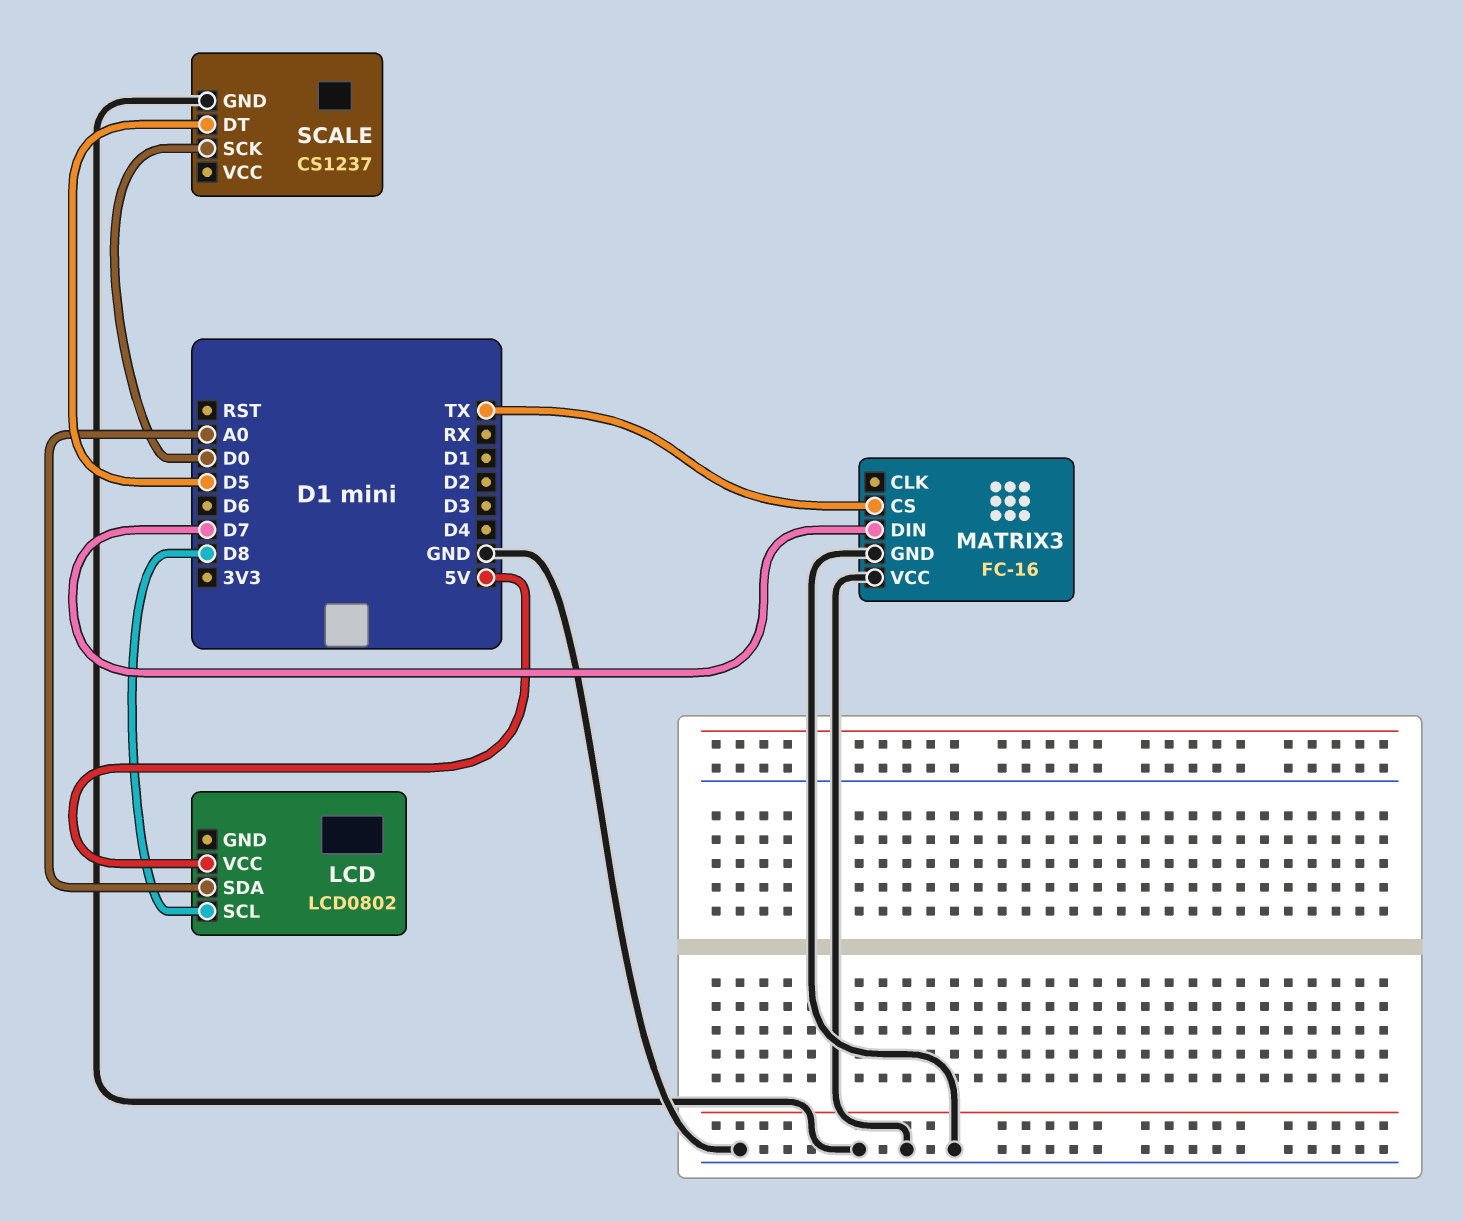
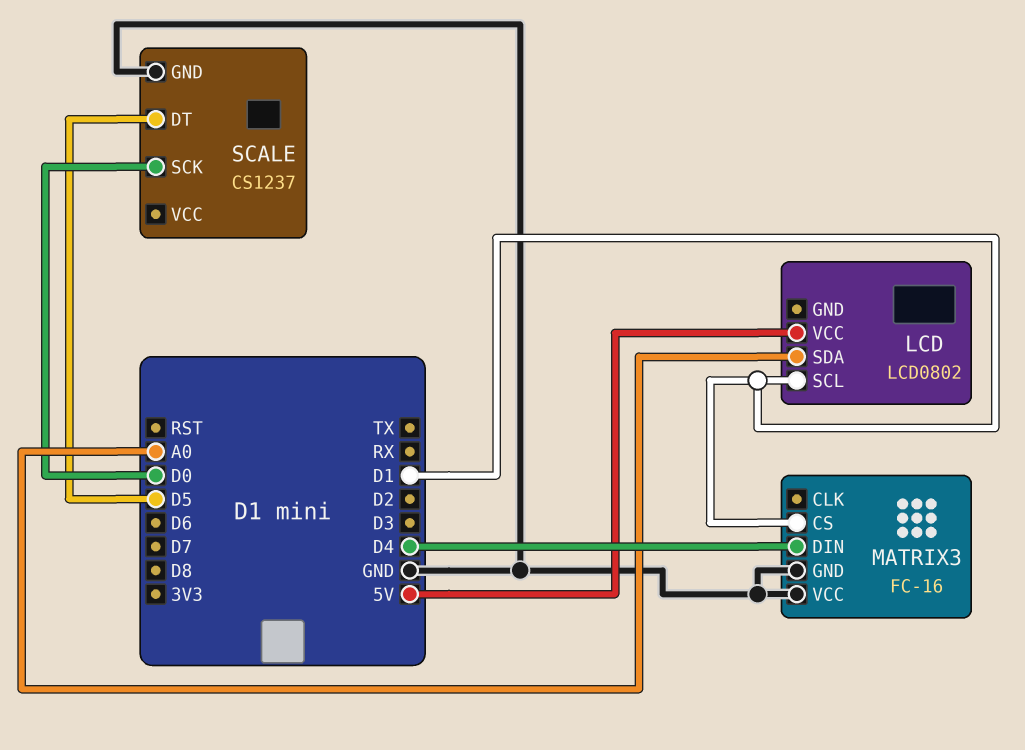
LCD pin SCL: D8 -> D1
MATRIX3 pin CS: TX -> D1
MATRIX3 pin DIN: D7 -> D4

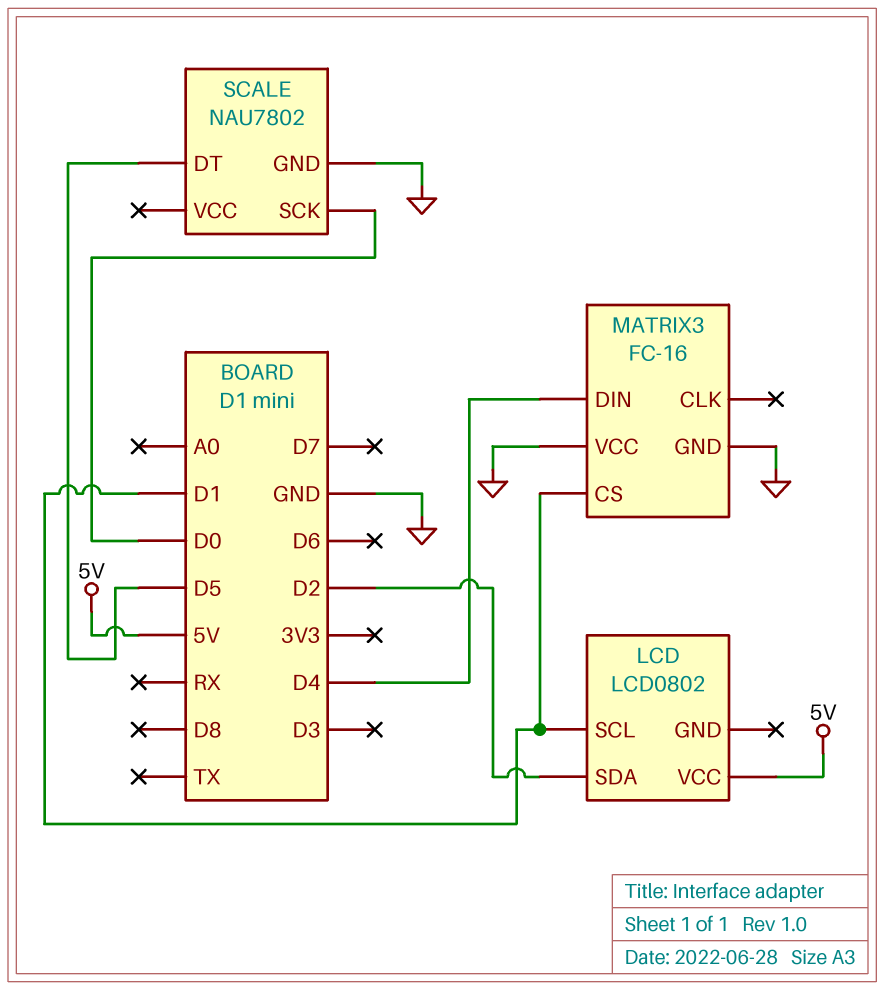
LCD pin SDA: A0 -> D2
SCALE: CS1237 -> NAU7802

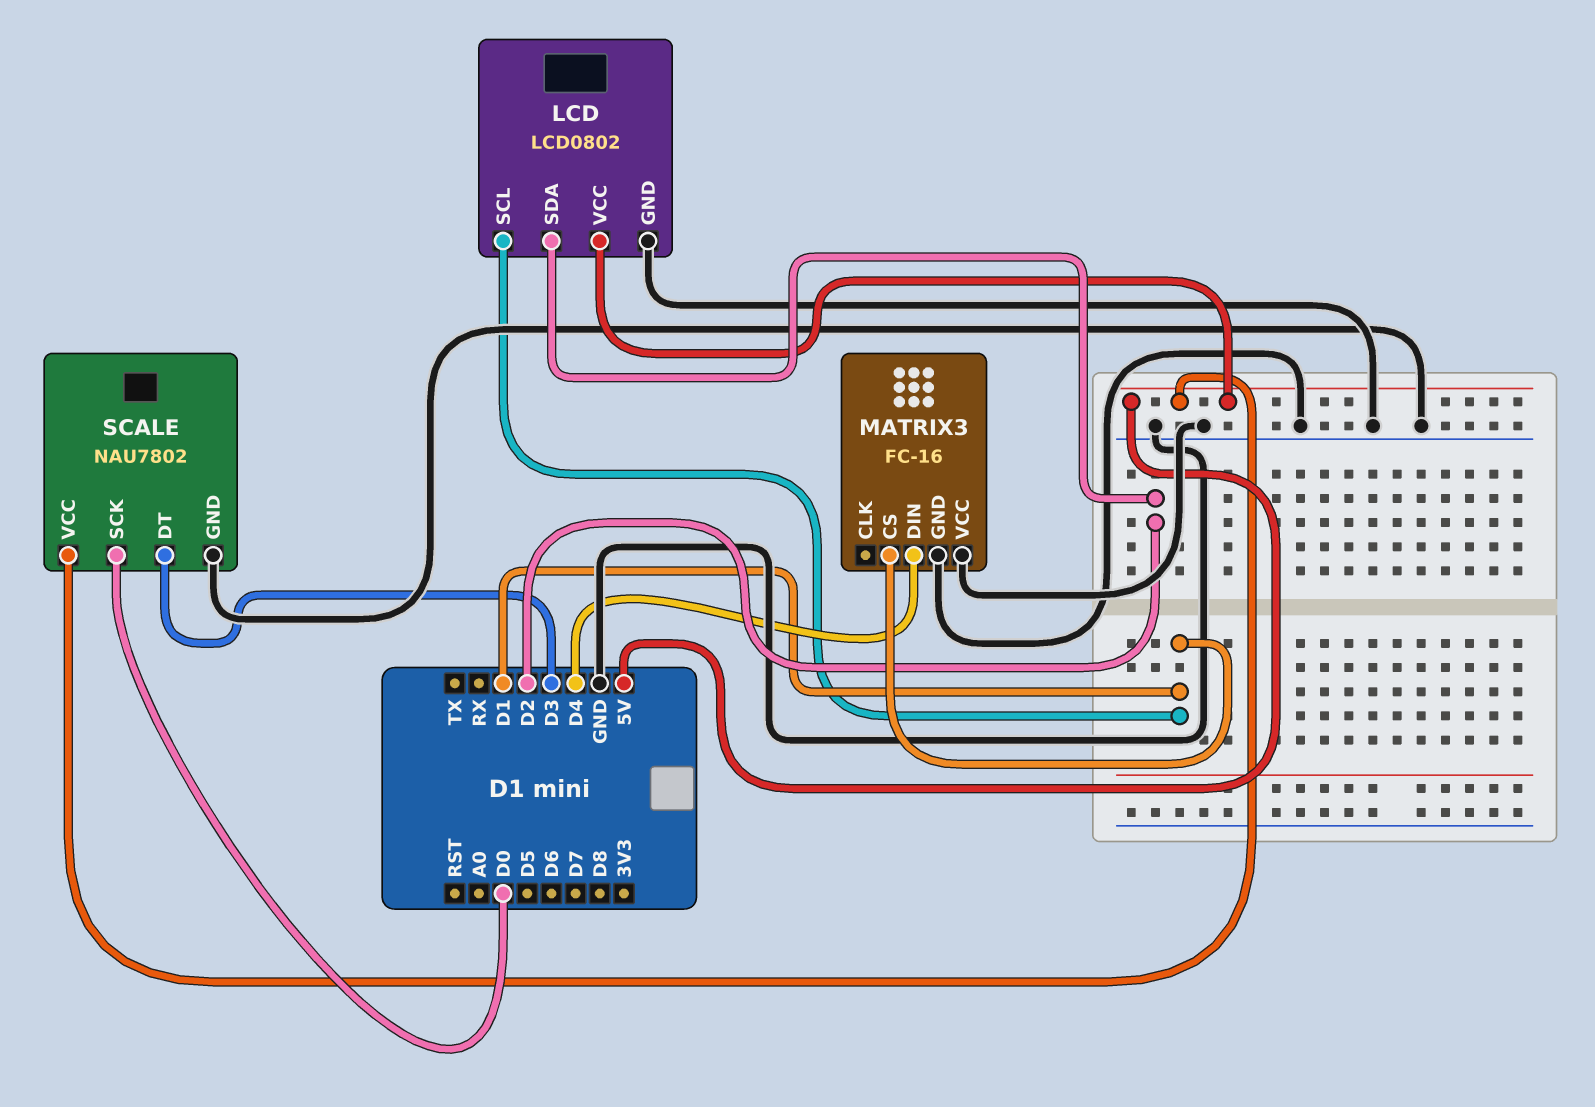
LCD pin GND: none -> GND
SCALE pin DT: D5 -> D3
SCALE pin VCC: none -> 5V

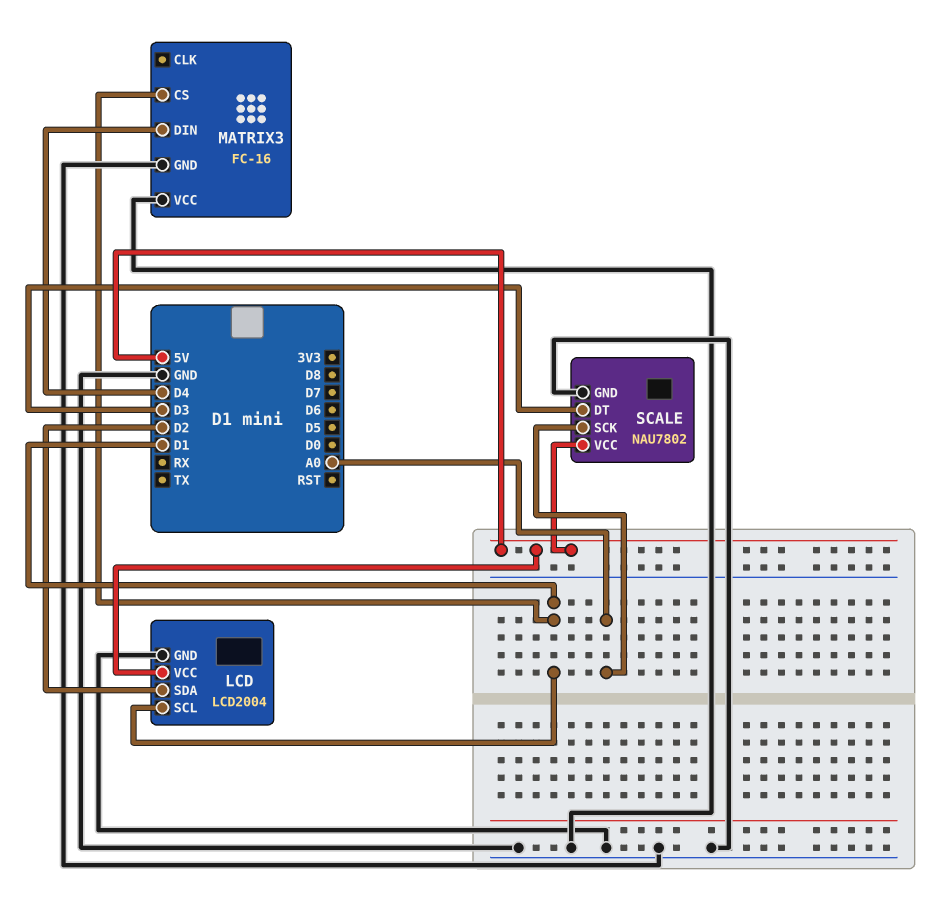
LCD: LCD0802 -> LCD2004
SCALE pin SCK: D0 -> A0

